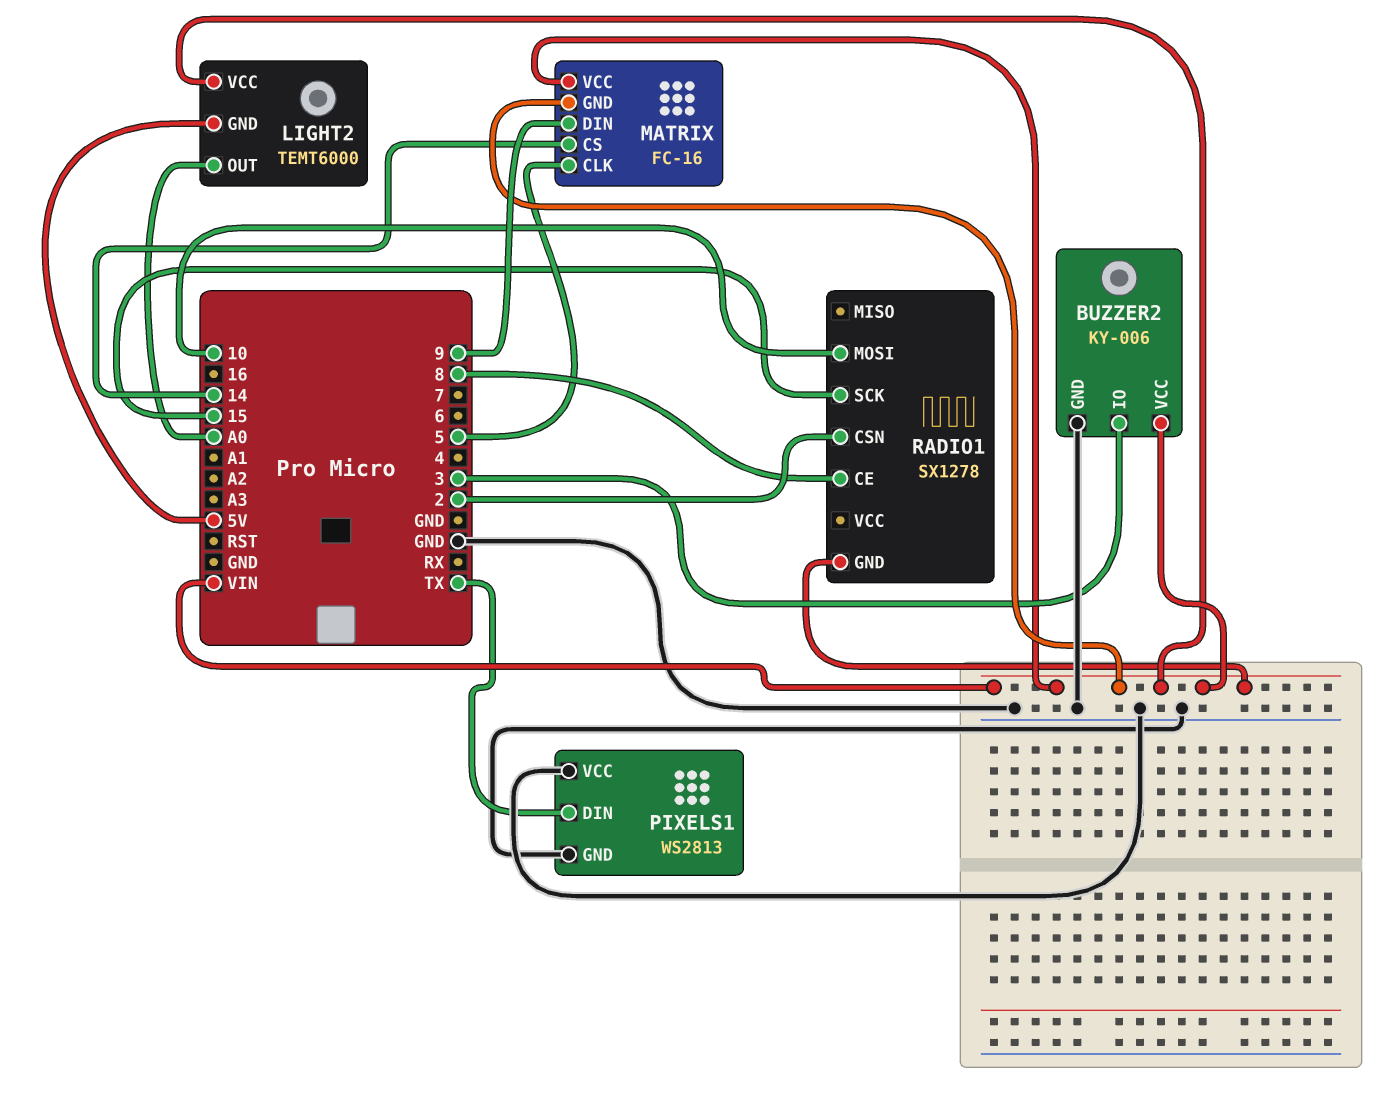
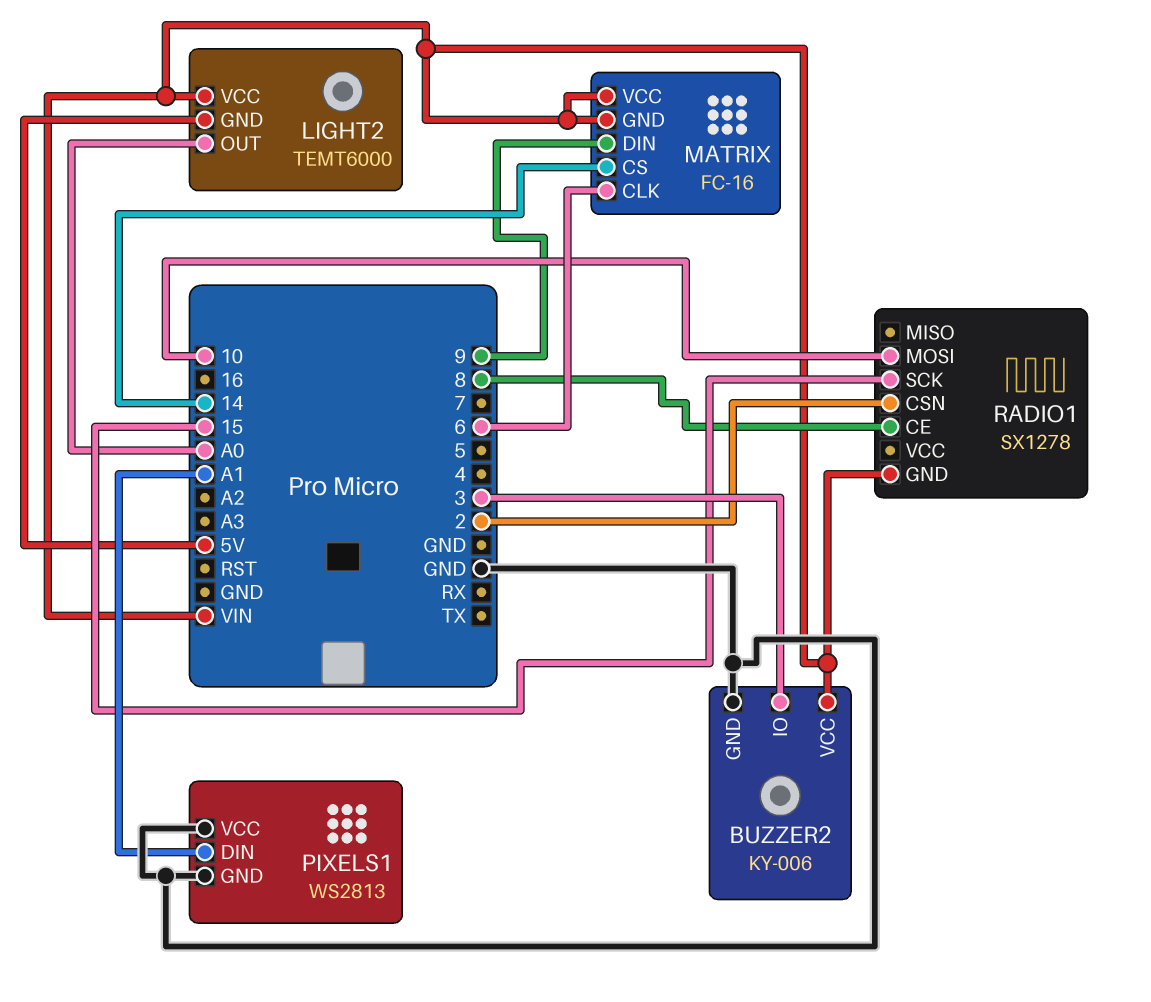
MATRIX pin CLK: 5 -> 6
PIXELS1 pin DIN: TX -> A1

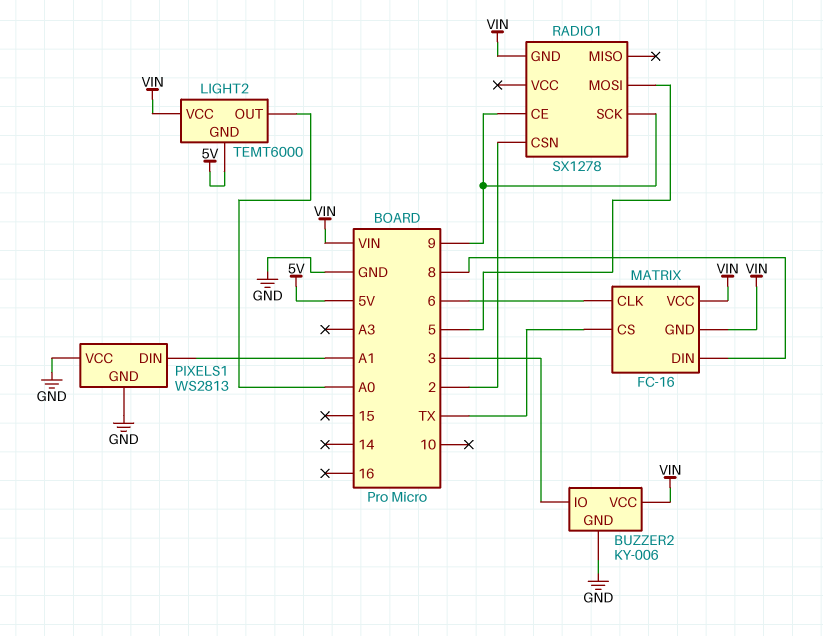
MATRIX pin CS: 14 -> TX
MATRIX pin DIN: 9 -> 8
RADIO1 pin CE: 8 -> 9
RADIO1 pin MOSI: 10 -> 5
RADIO1 pin SCK: 15 -> 9

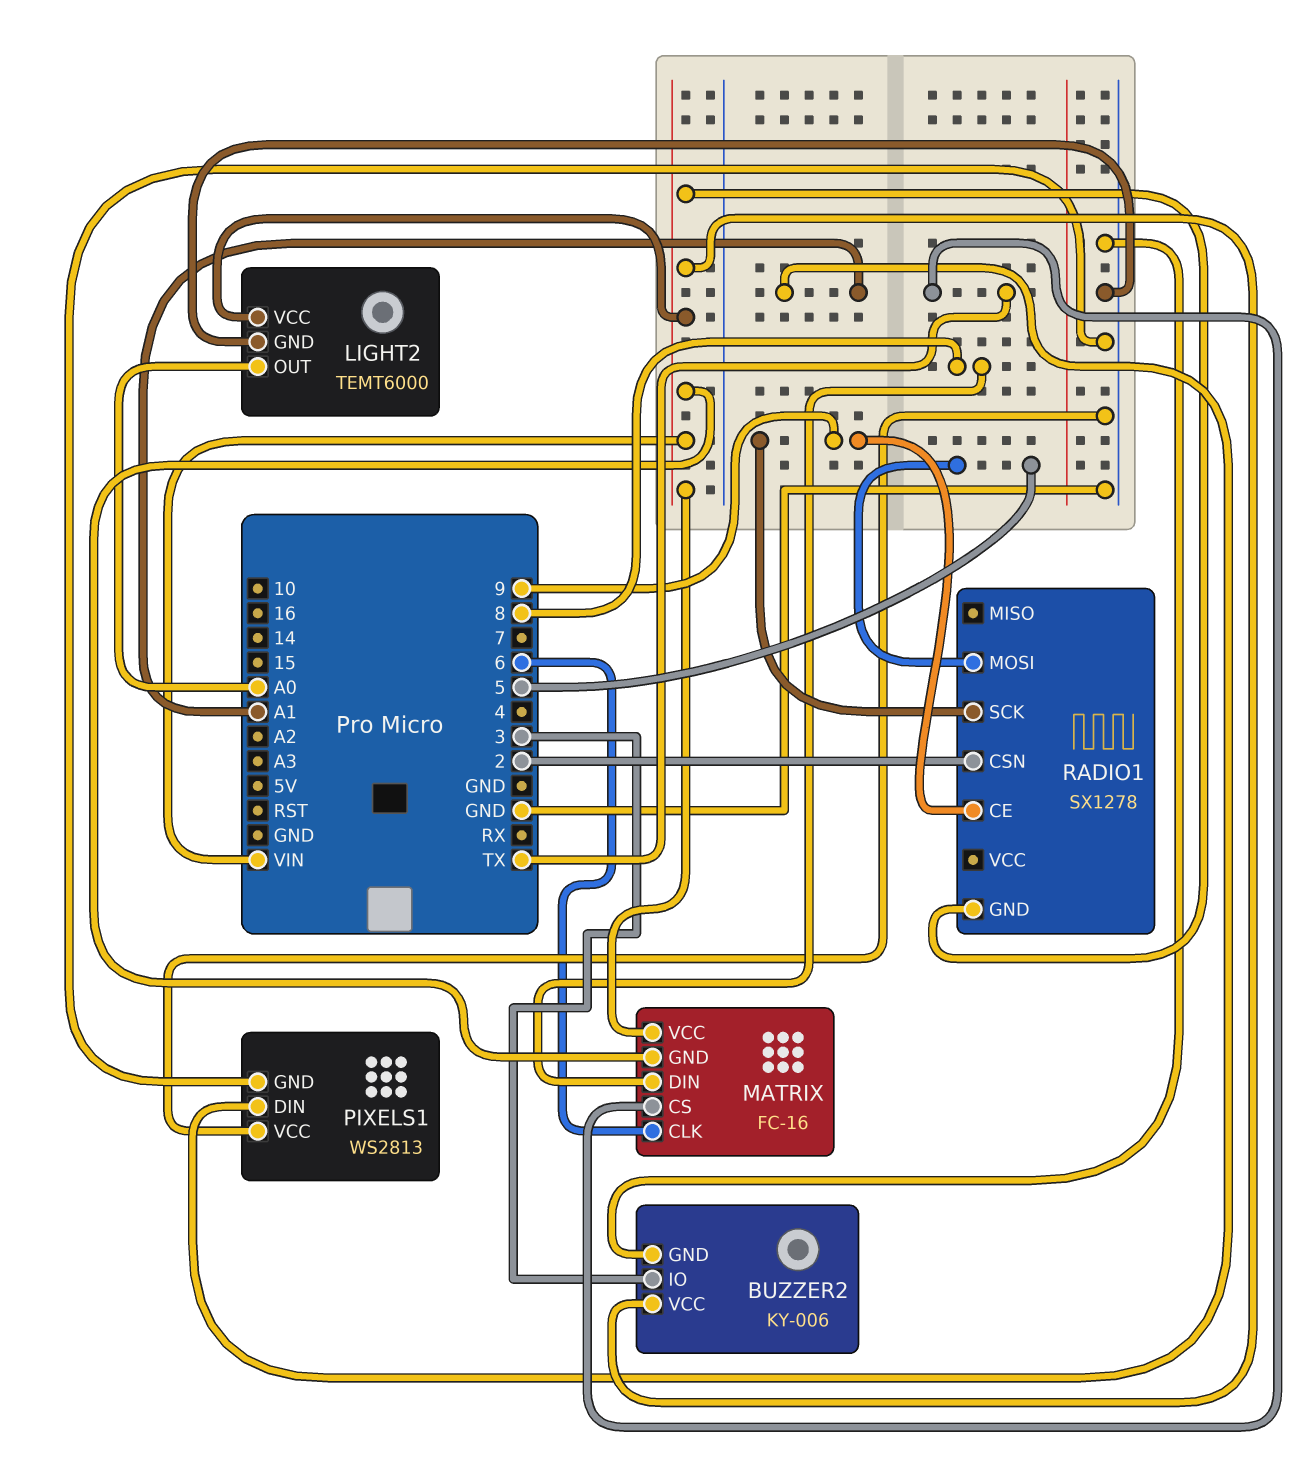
LIGHT2 pin GND: 5V -> GND

